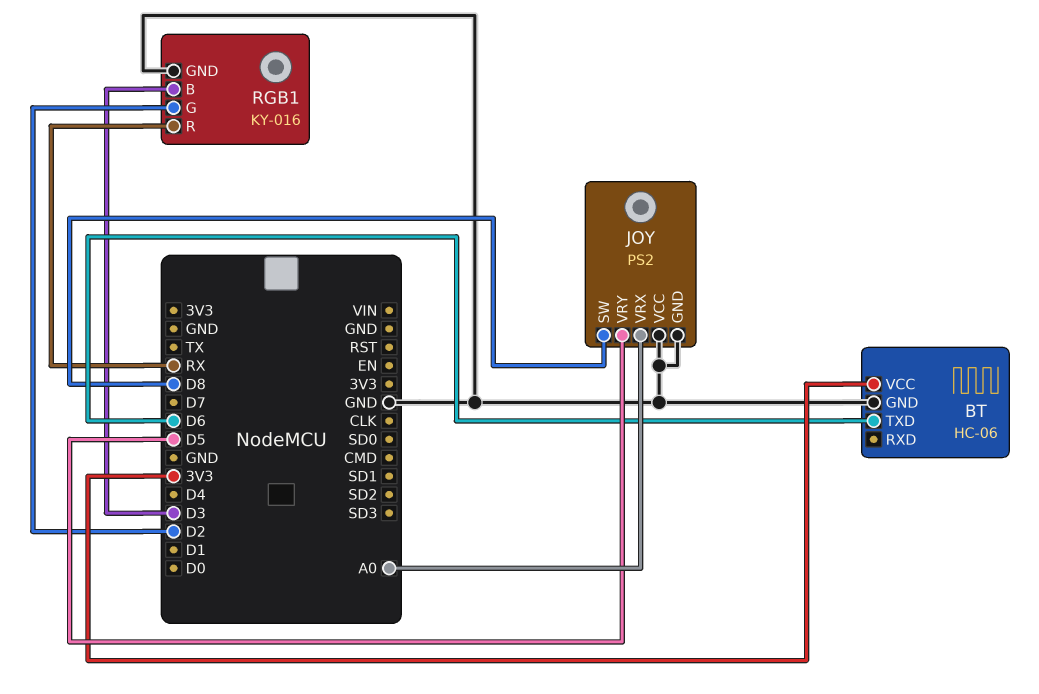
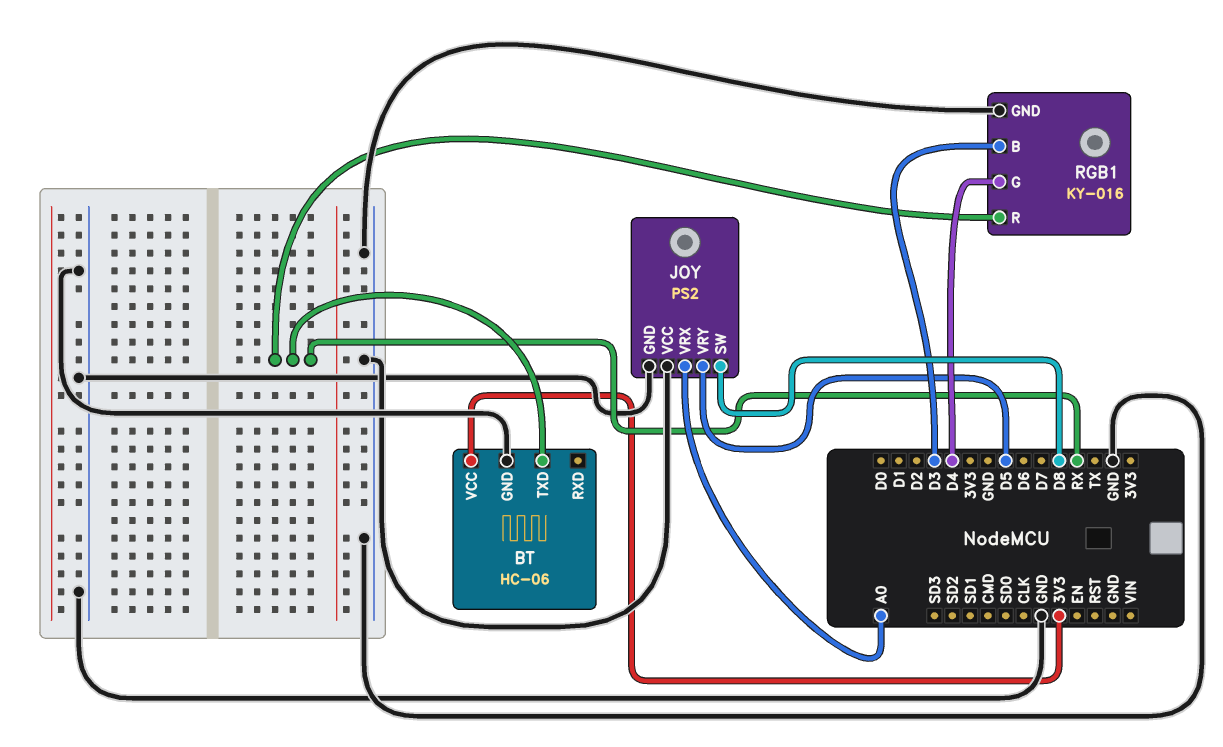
BT pin TXD: D6 -> RX
RGB1 pin G: D2 -> D4

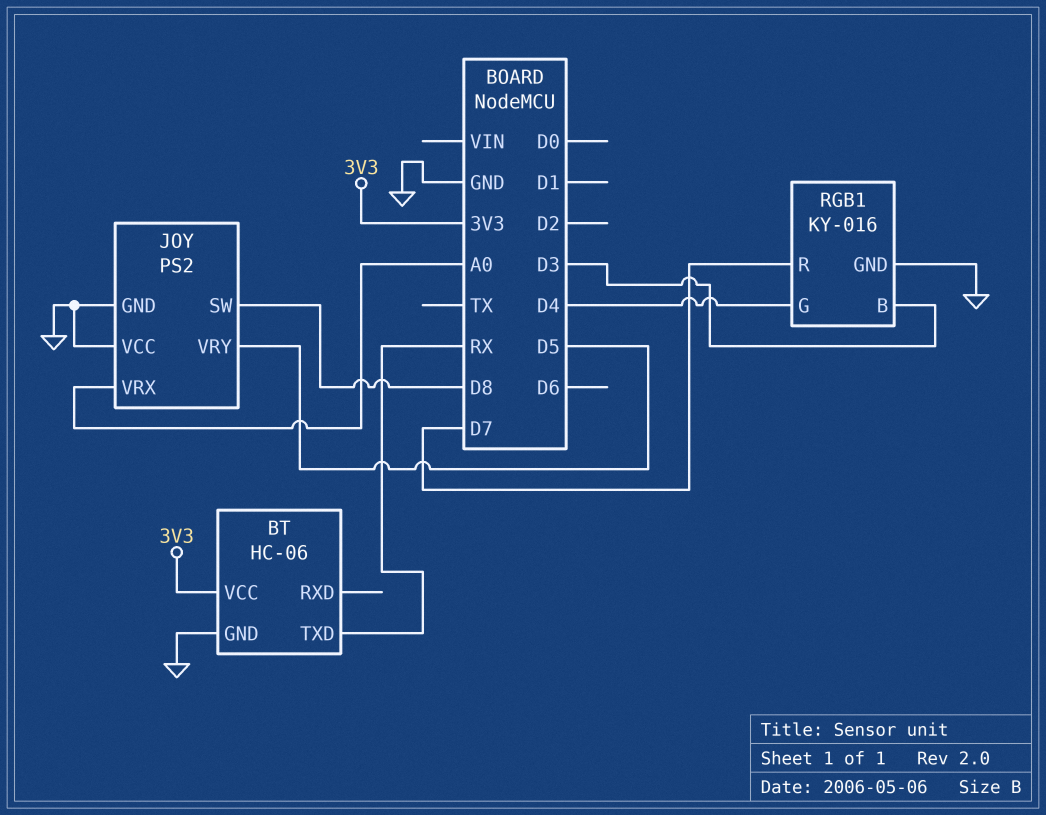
RGB1 pin R: RX -> D7

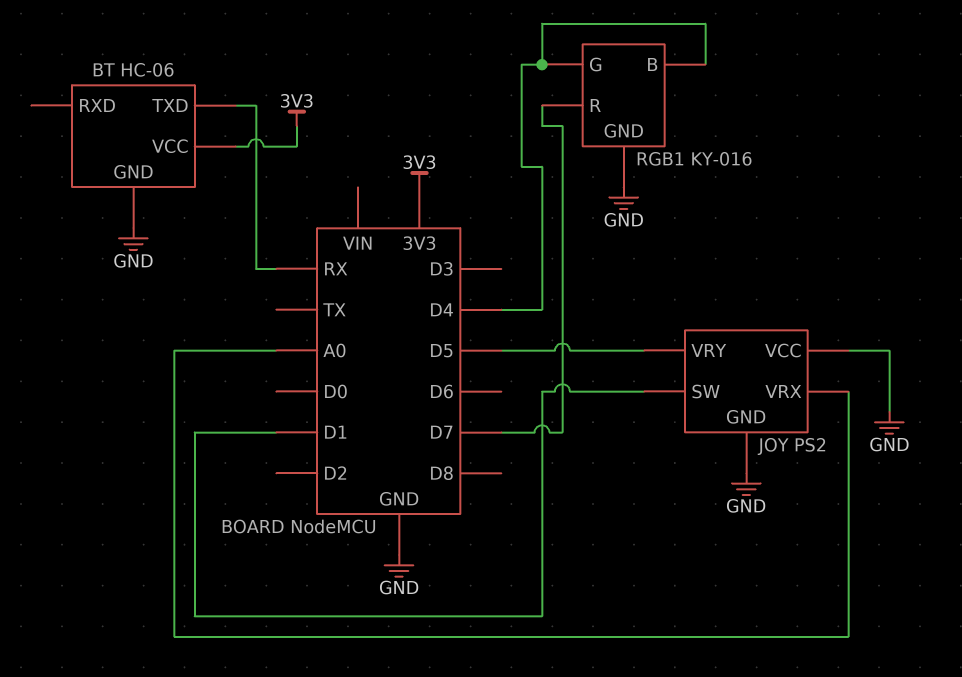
JOY pin SW: D8 -> D1
RGB1 pin B: D3 -> D4

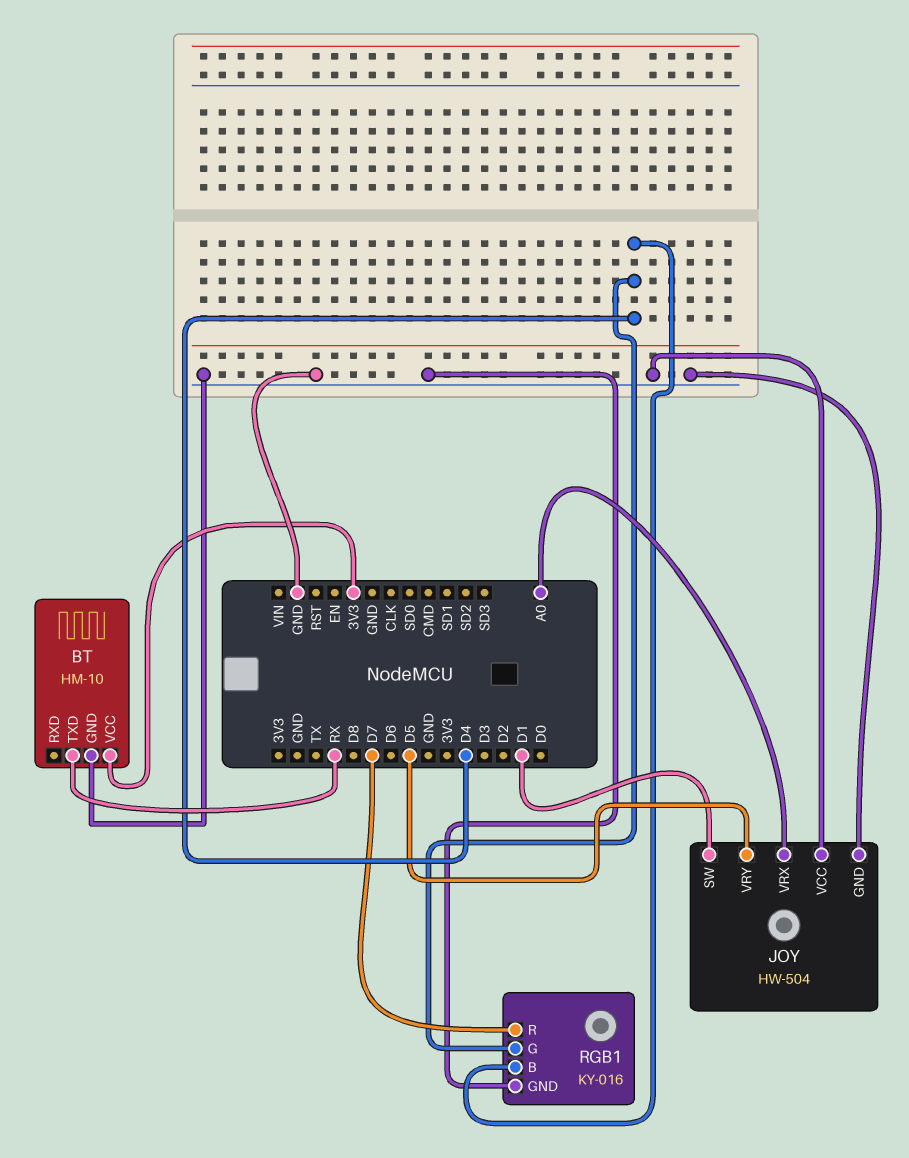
BT: HC-06 -> HM-10
JOY: PS2 -> HW-504

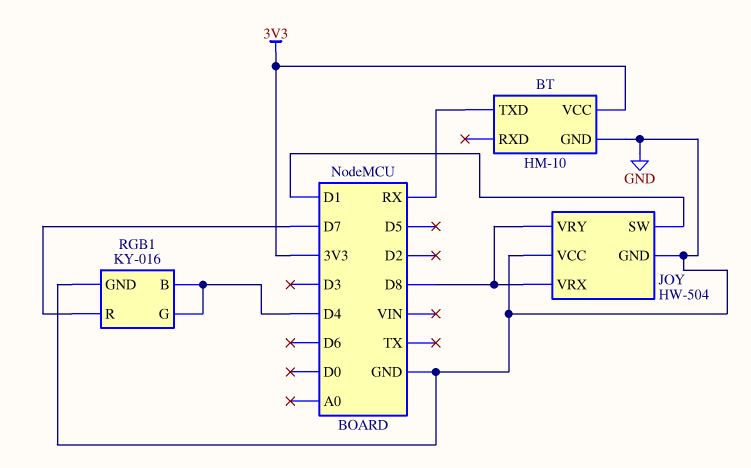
JOY pin VRX: A0 -> D8
JOY pin VRY: D5 -> D8

